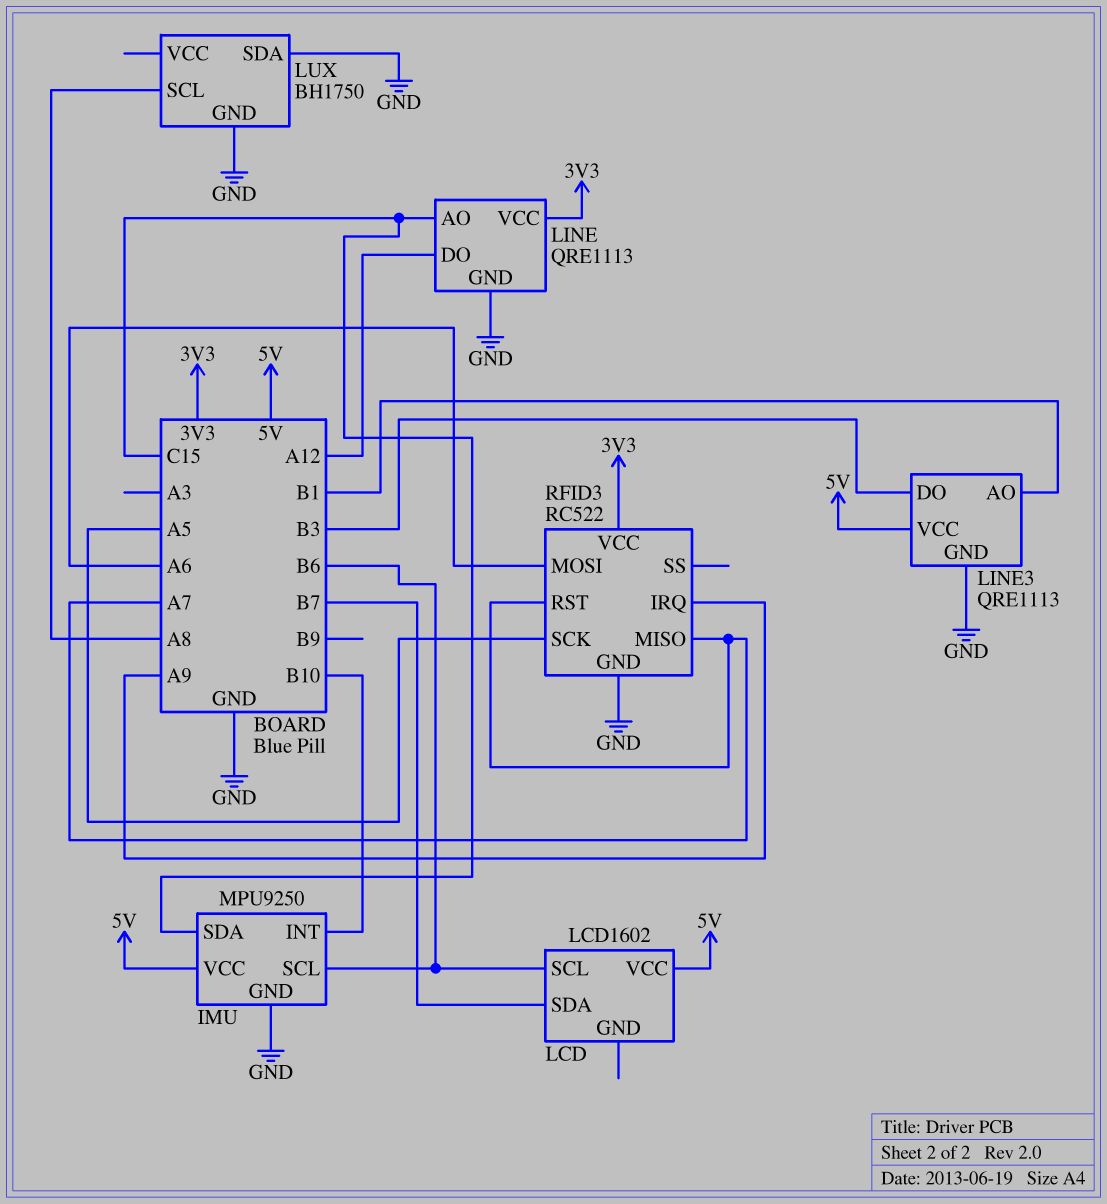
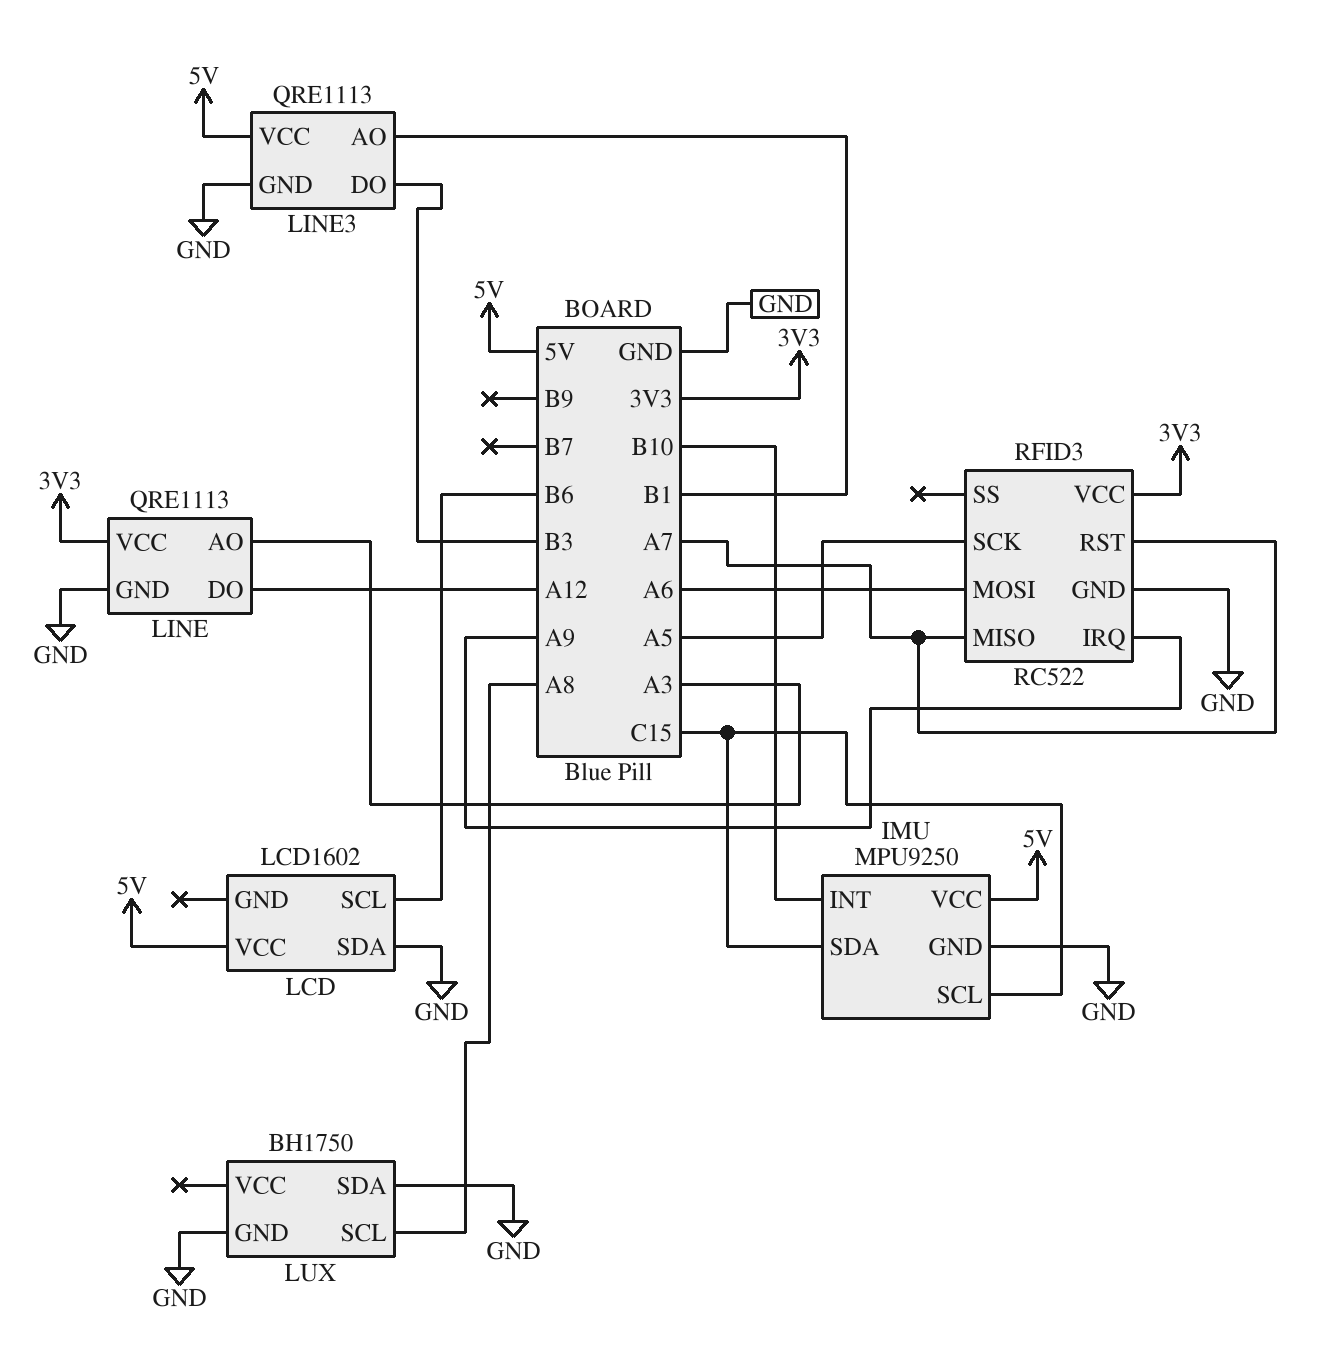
IMU pin SCL: B6 -> C15
LCD pin SDA: B7 -> GND
LINE pin AO: C15 -> A3

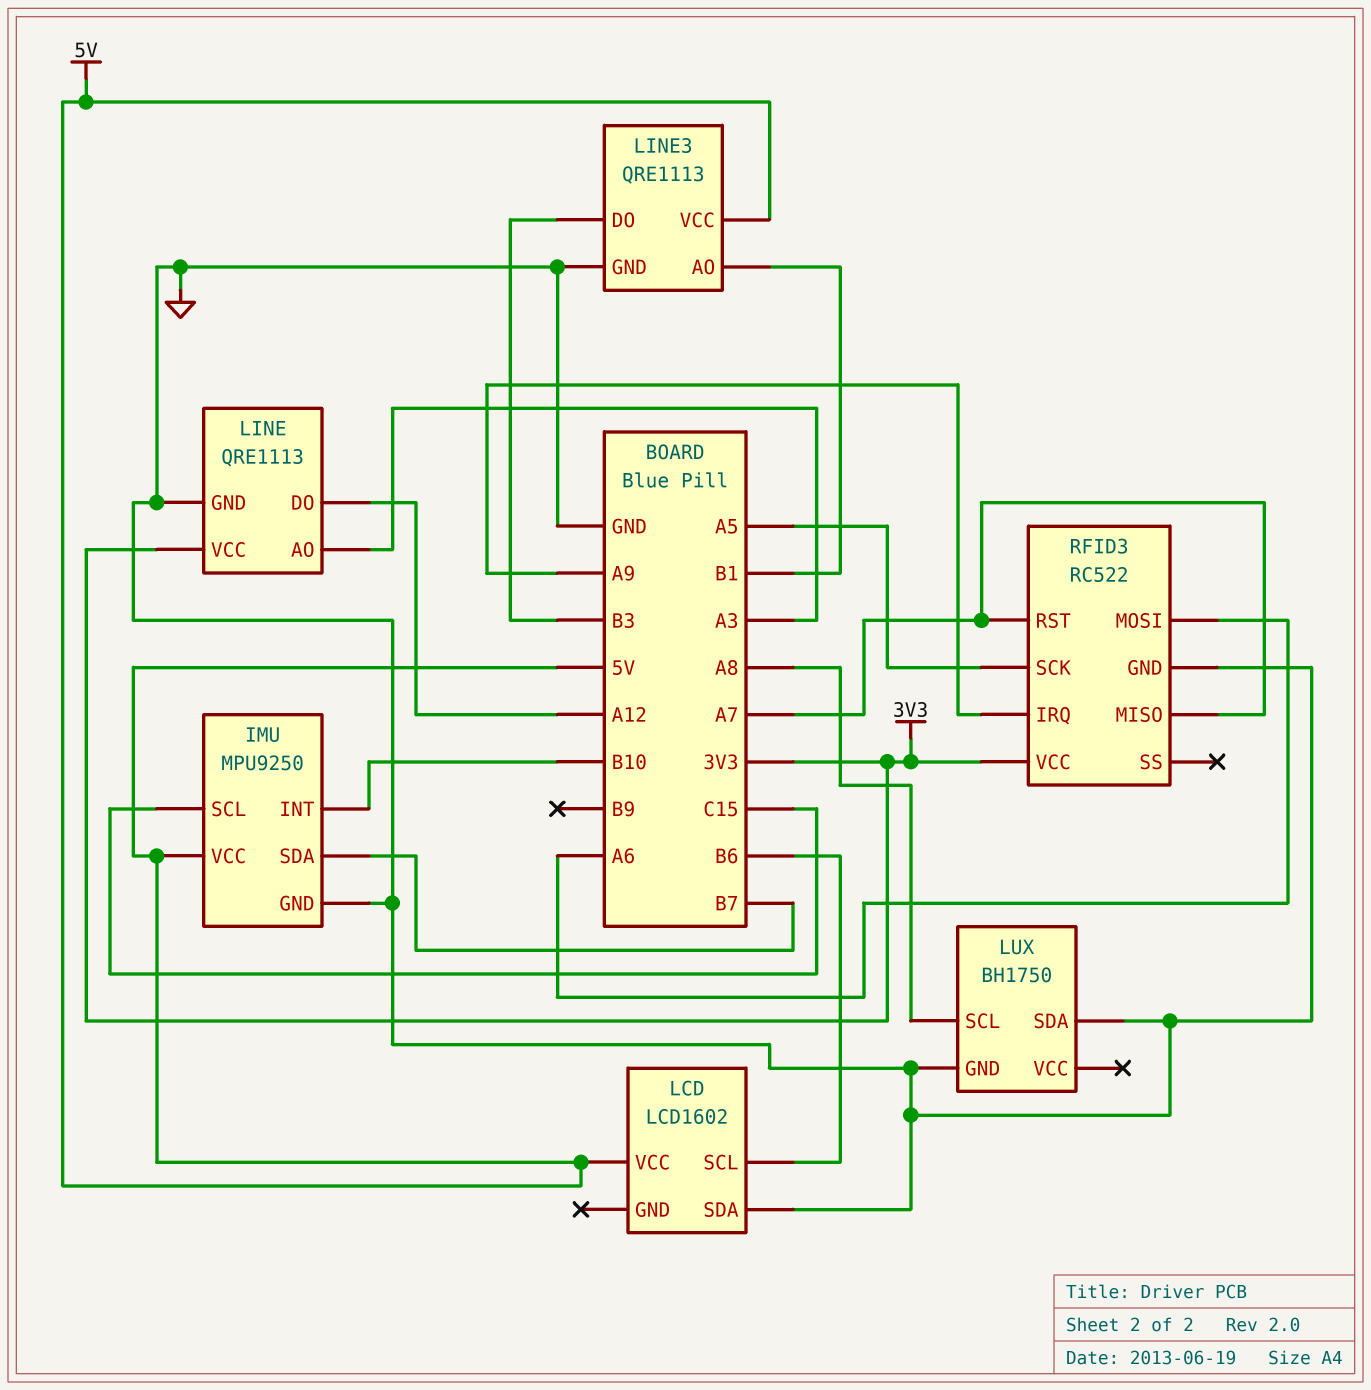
IMU pin SDA: C15 -> B7

